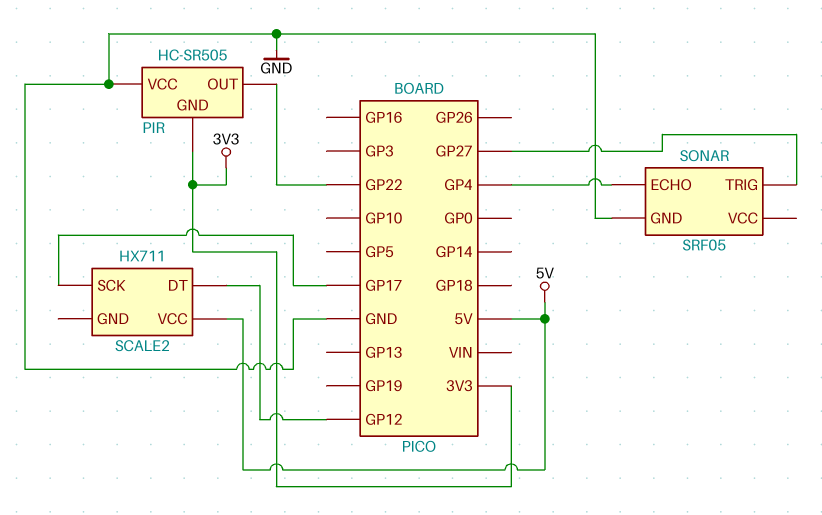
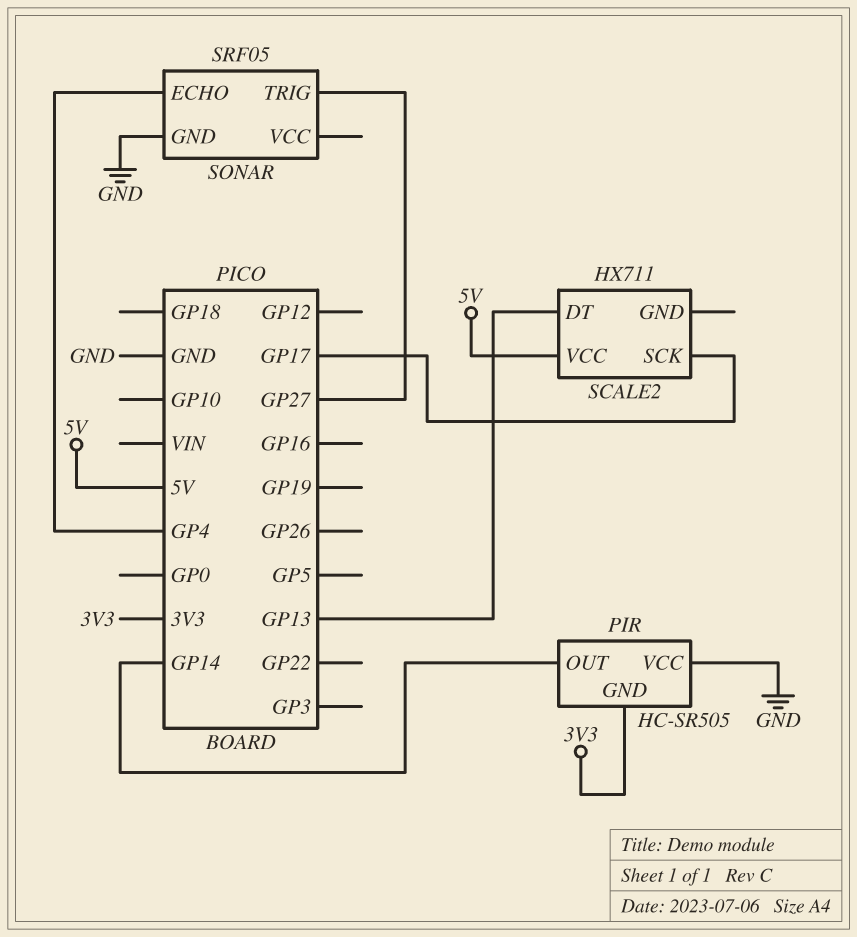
PIR pin OUT: GP22 -> GP14
SCALE2 pin DT: GP12 -> GP13

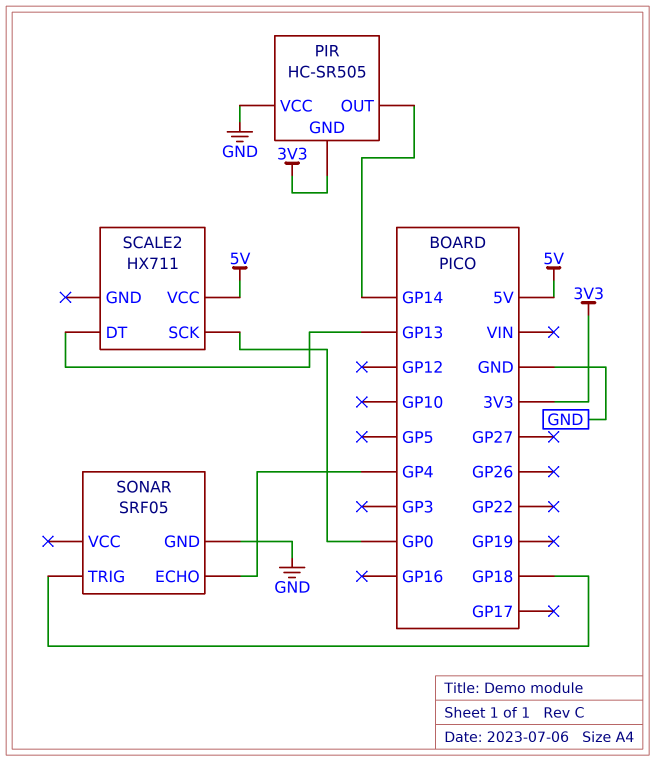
SCALE2 pin SCK: GP17 -> GP0
SONAR pin TRIG: GP27 -> GP18

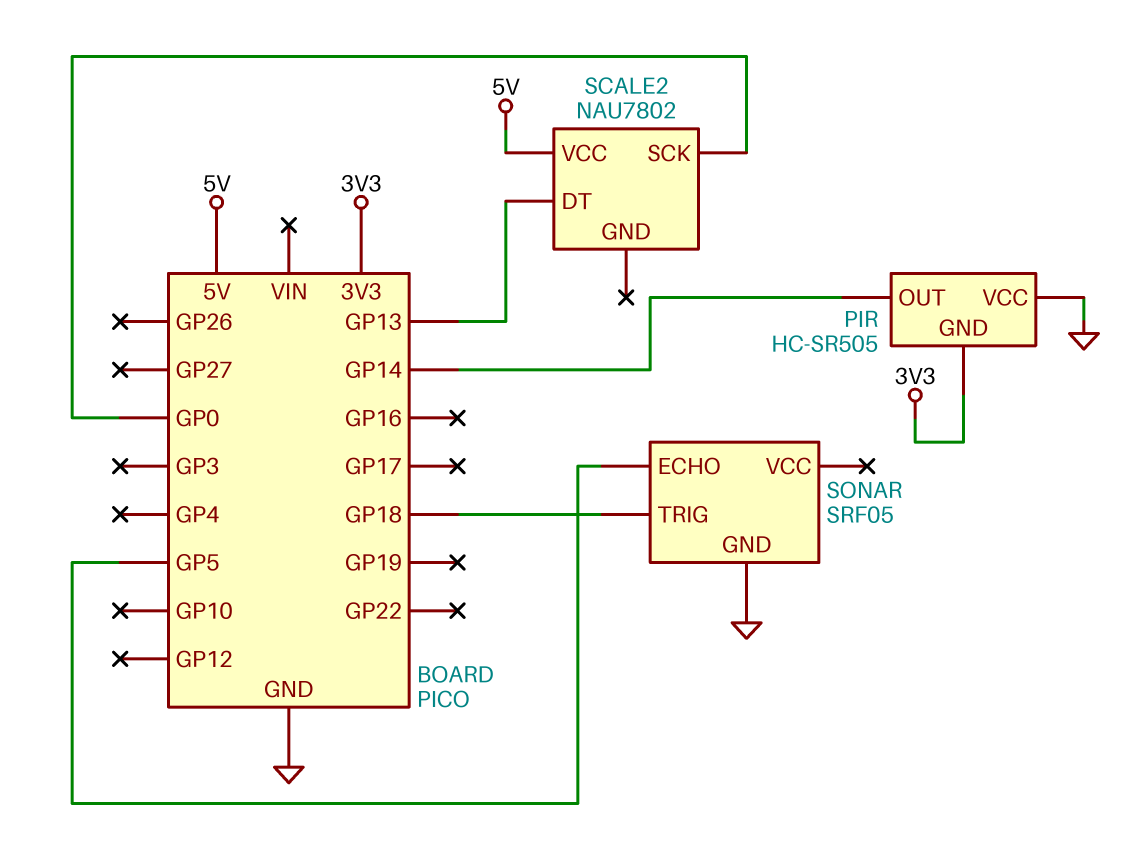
SCALE2: HX711 -> NAU7802
SONAR pin ECHO: GP4 -> GP5

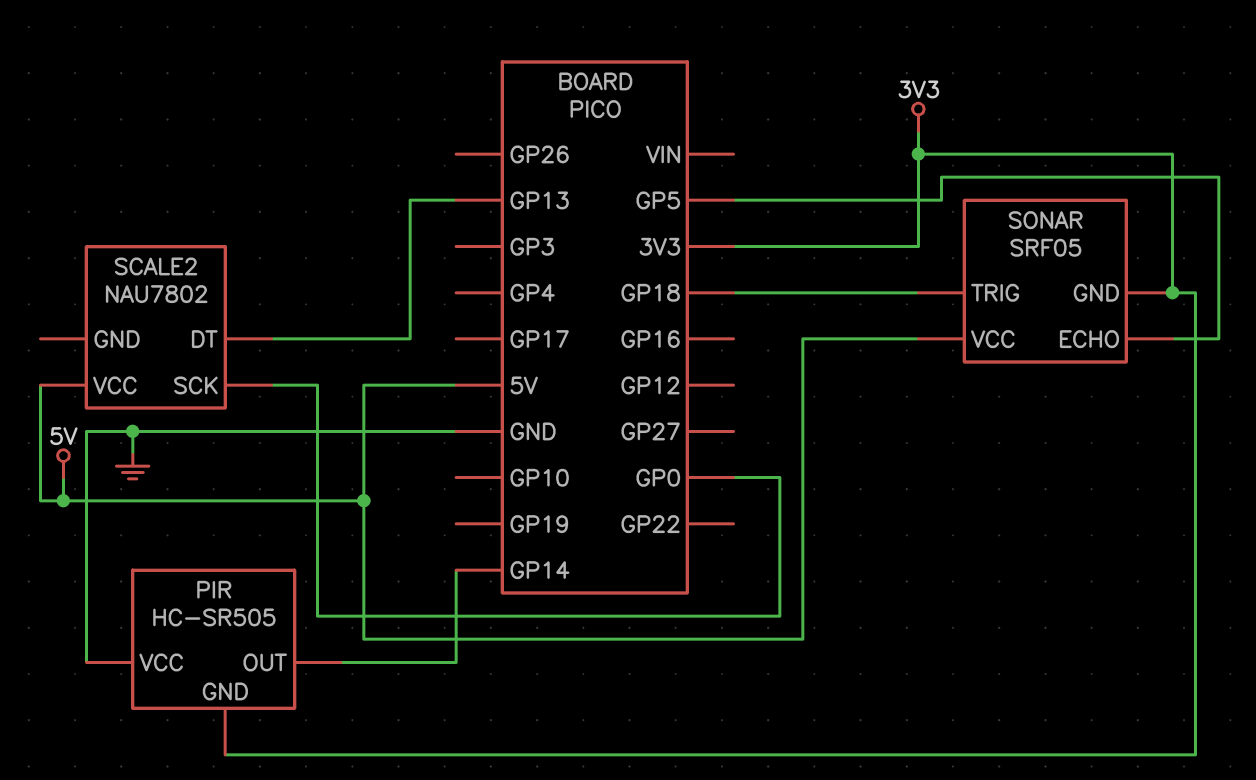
SONAR pin GND: GND -> 3V3
SONAR pin VCC: none -> 5V

